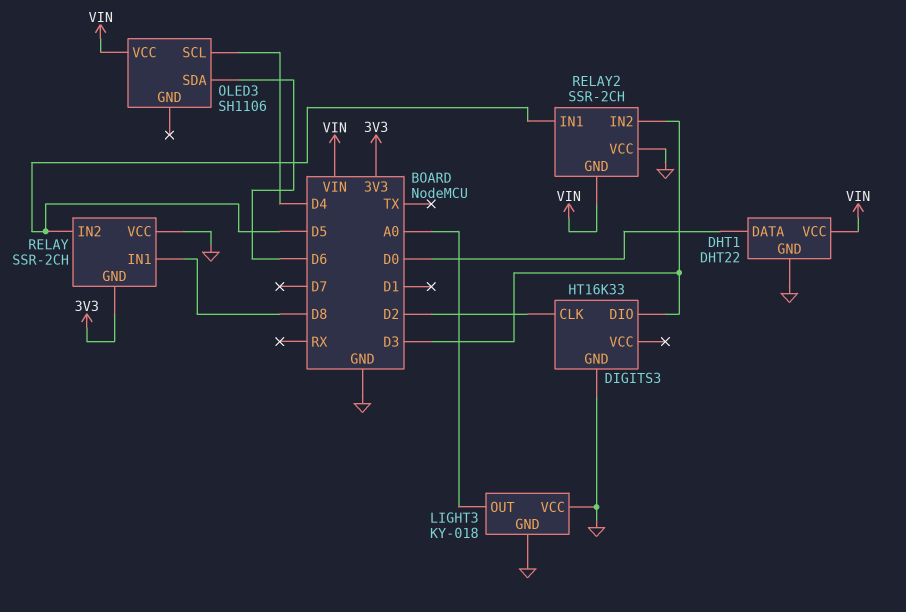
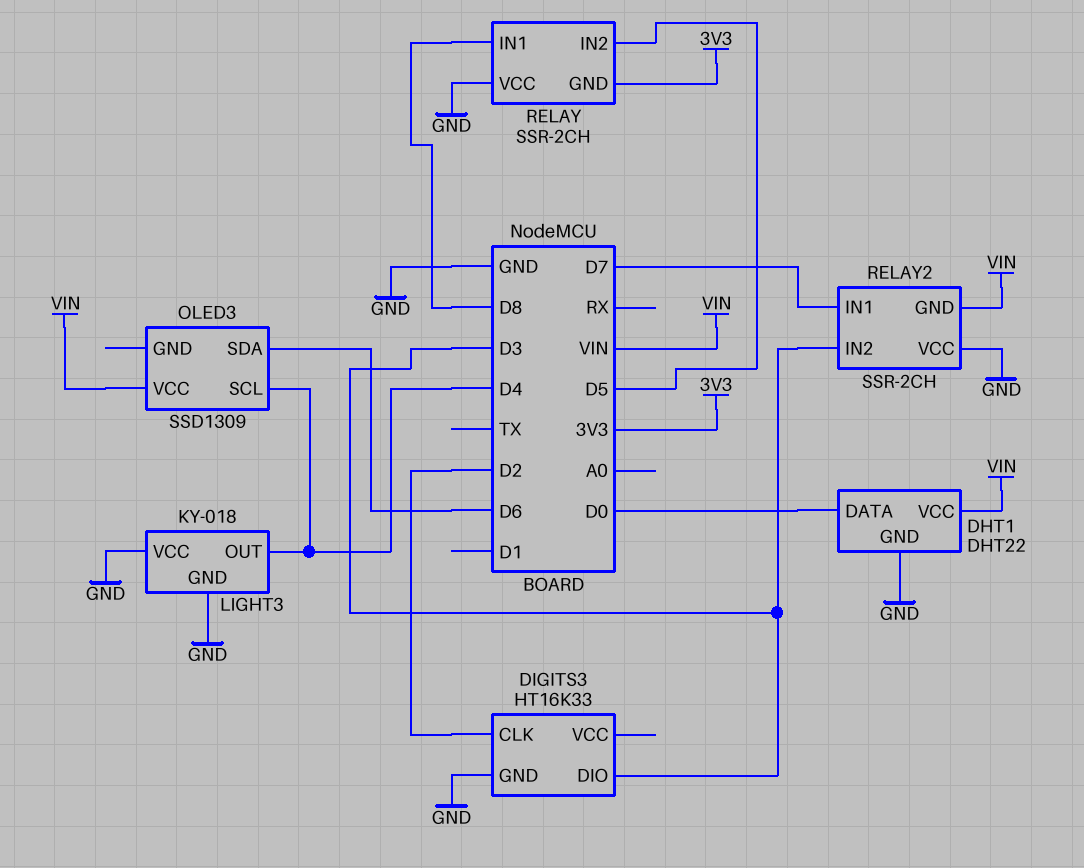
LIGHT3 pin OUT: A0 -> D4
OLED3: SH1106 -> SSD1309
RELAY2 pin IN1: D5 -> D7

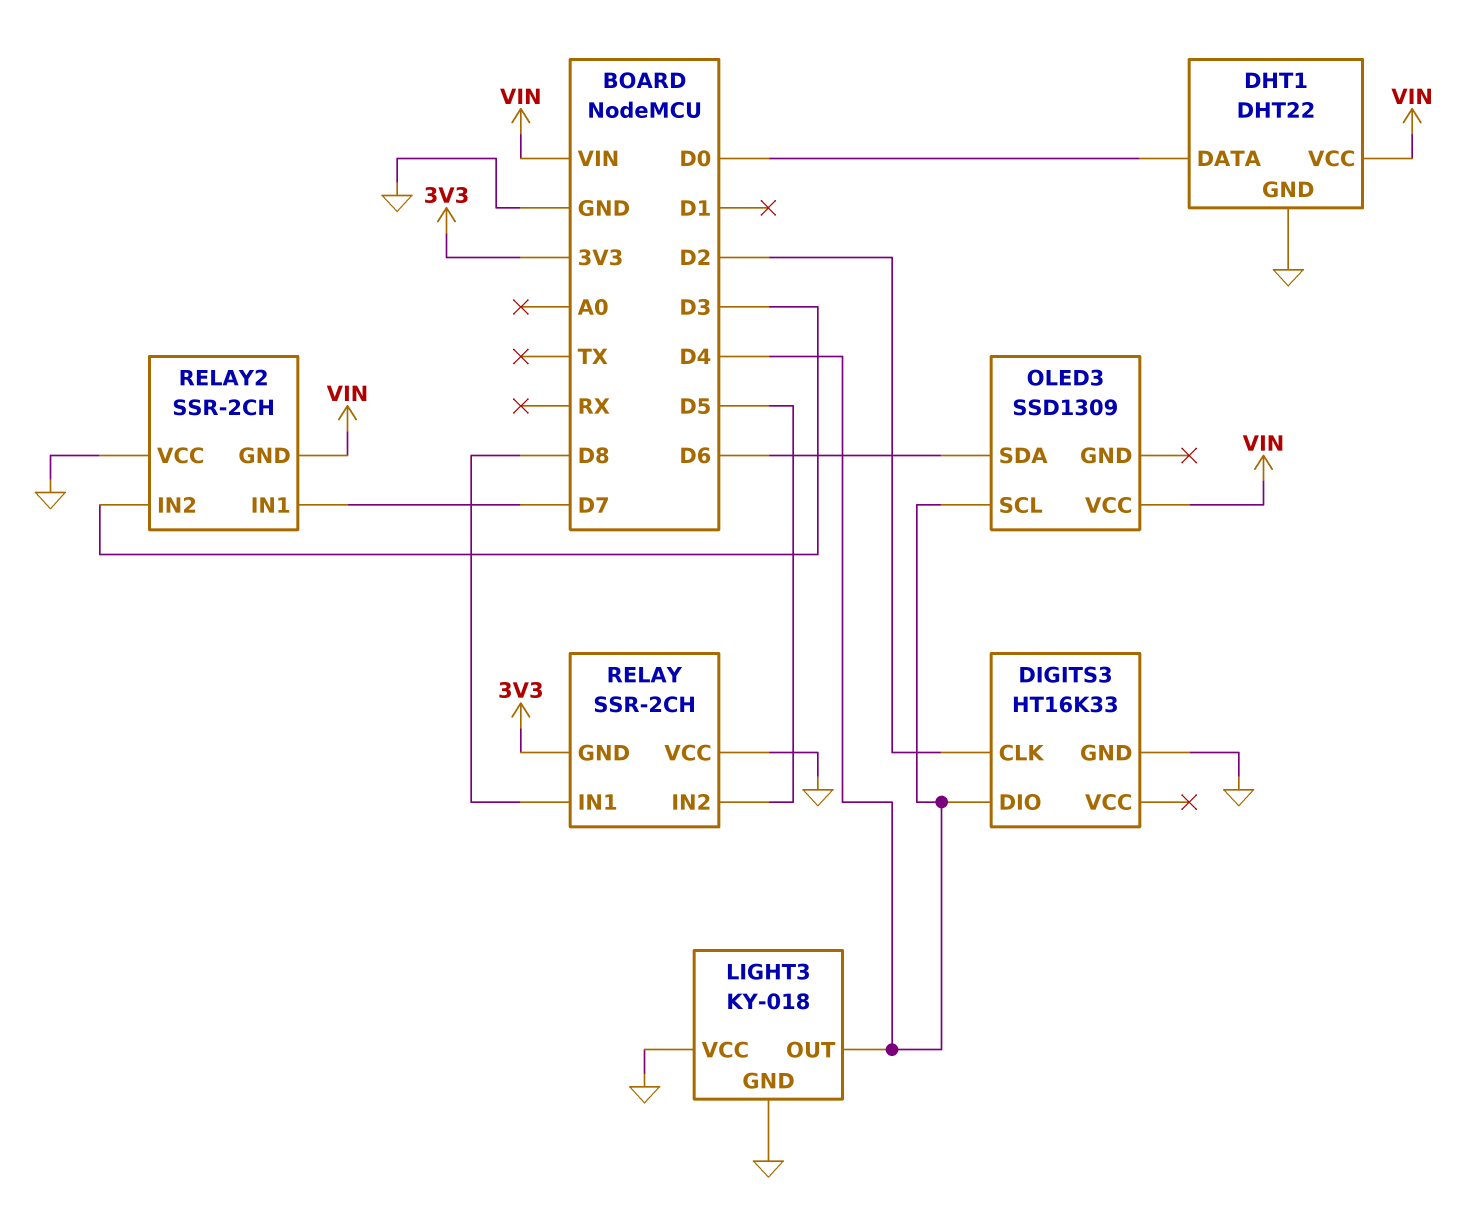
DIGITS3 pin DIO: D3 -> D4

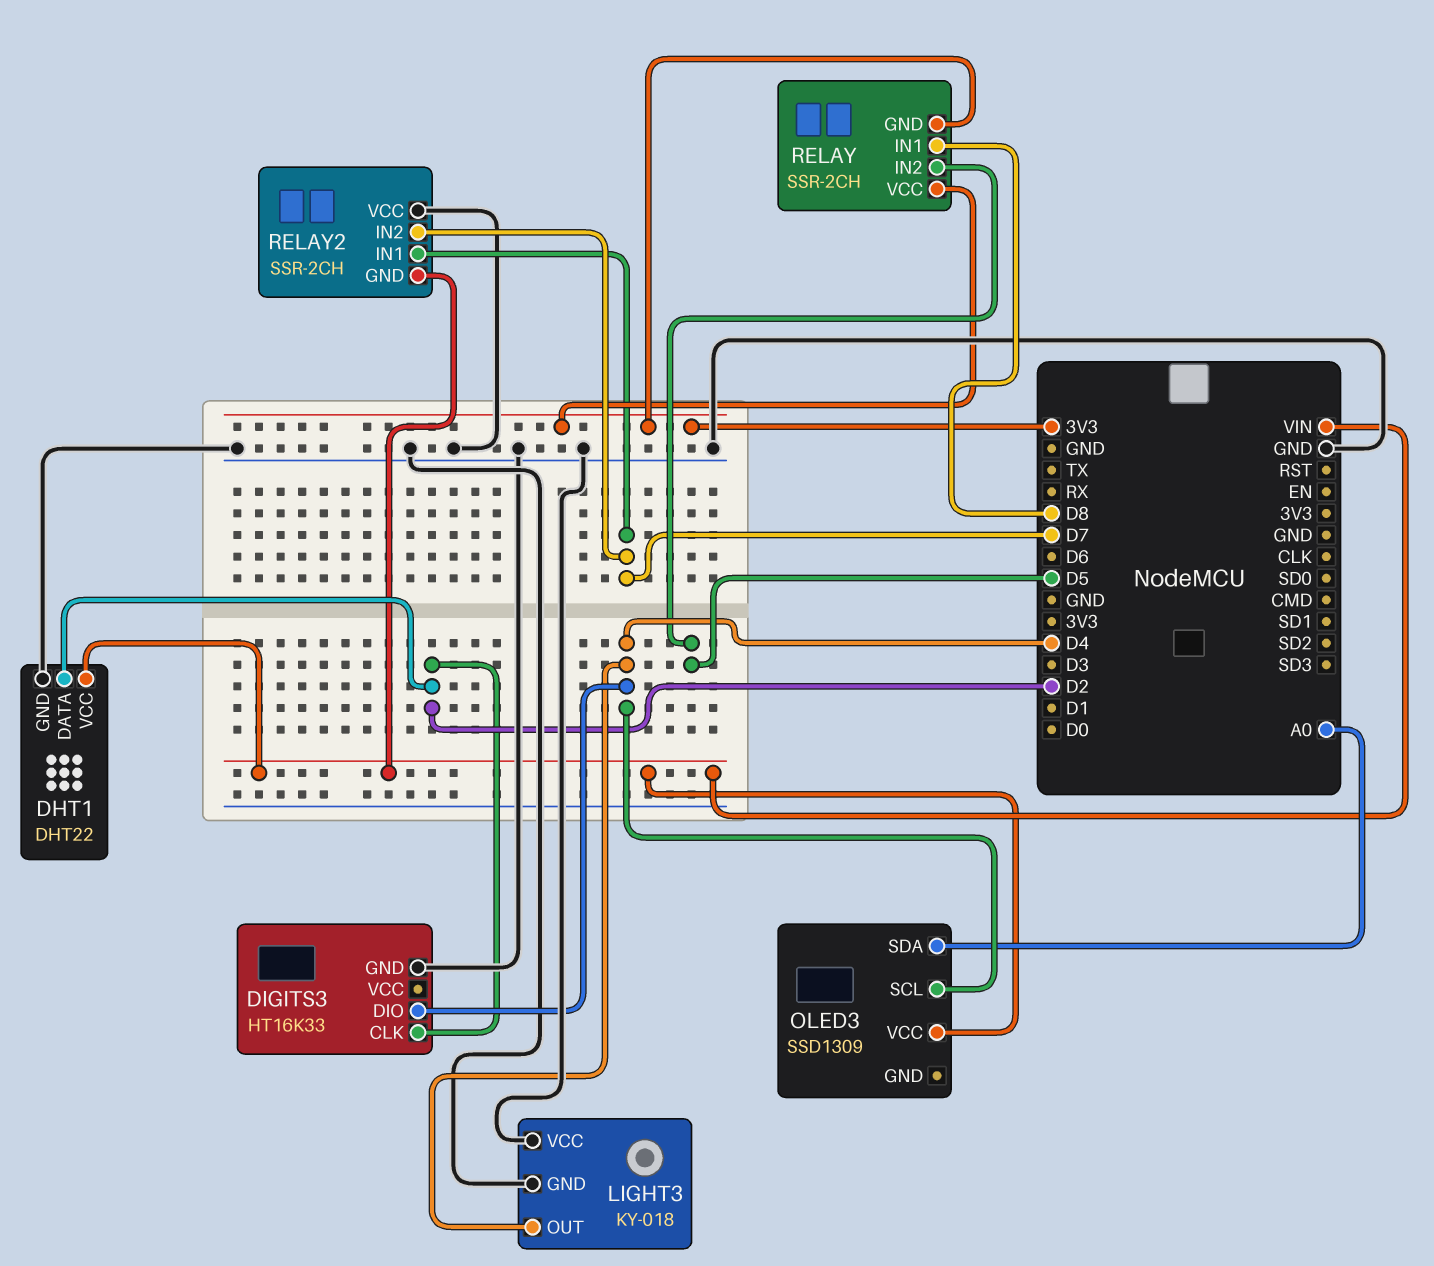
DHT1 pin DATA: D0 -> D2
OLED3 pin SDA: D6 -> A0
RELAY pin VCC: GND -> 3V3
RELAY2 pin IN2: D3 -> D7

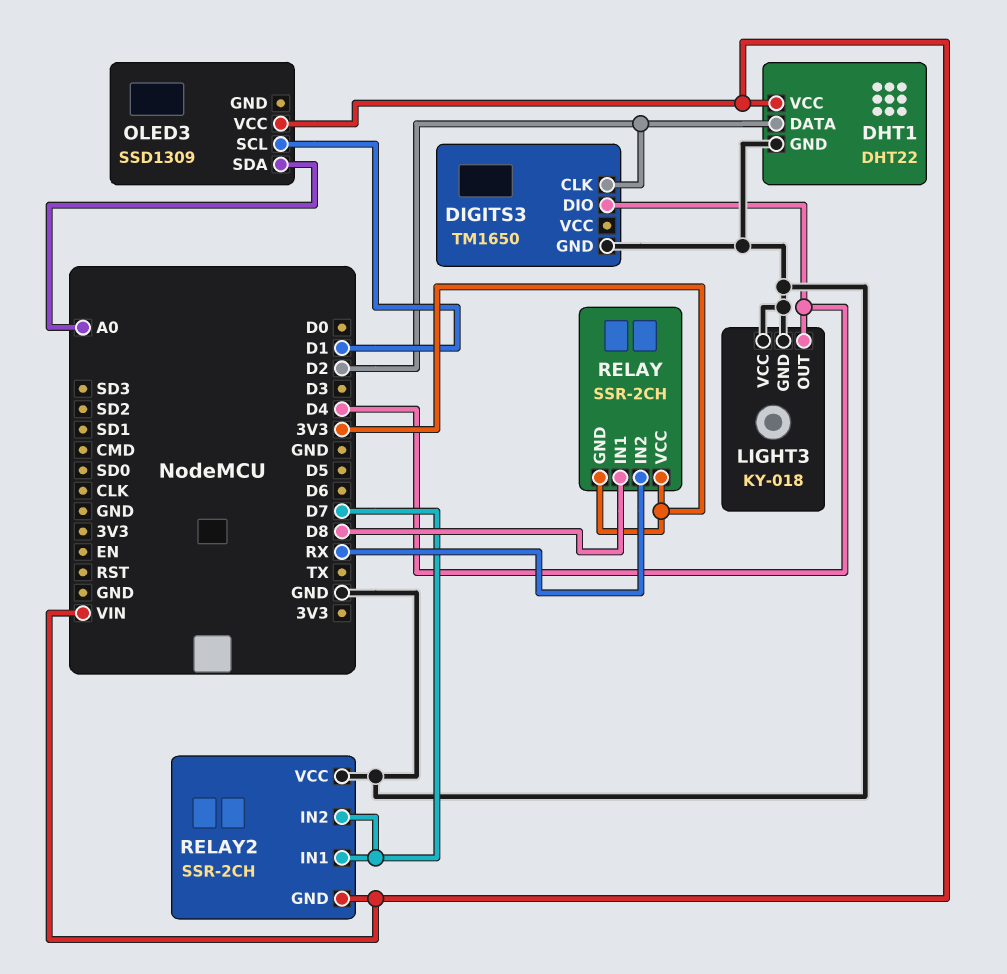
DIGITS3: HT16K33 -> TM1650
OLED3 pin SCL: D4 -> D1
RELAY pin IN2: D5 -> RX

